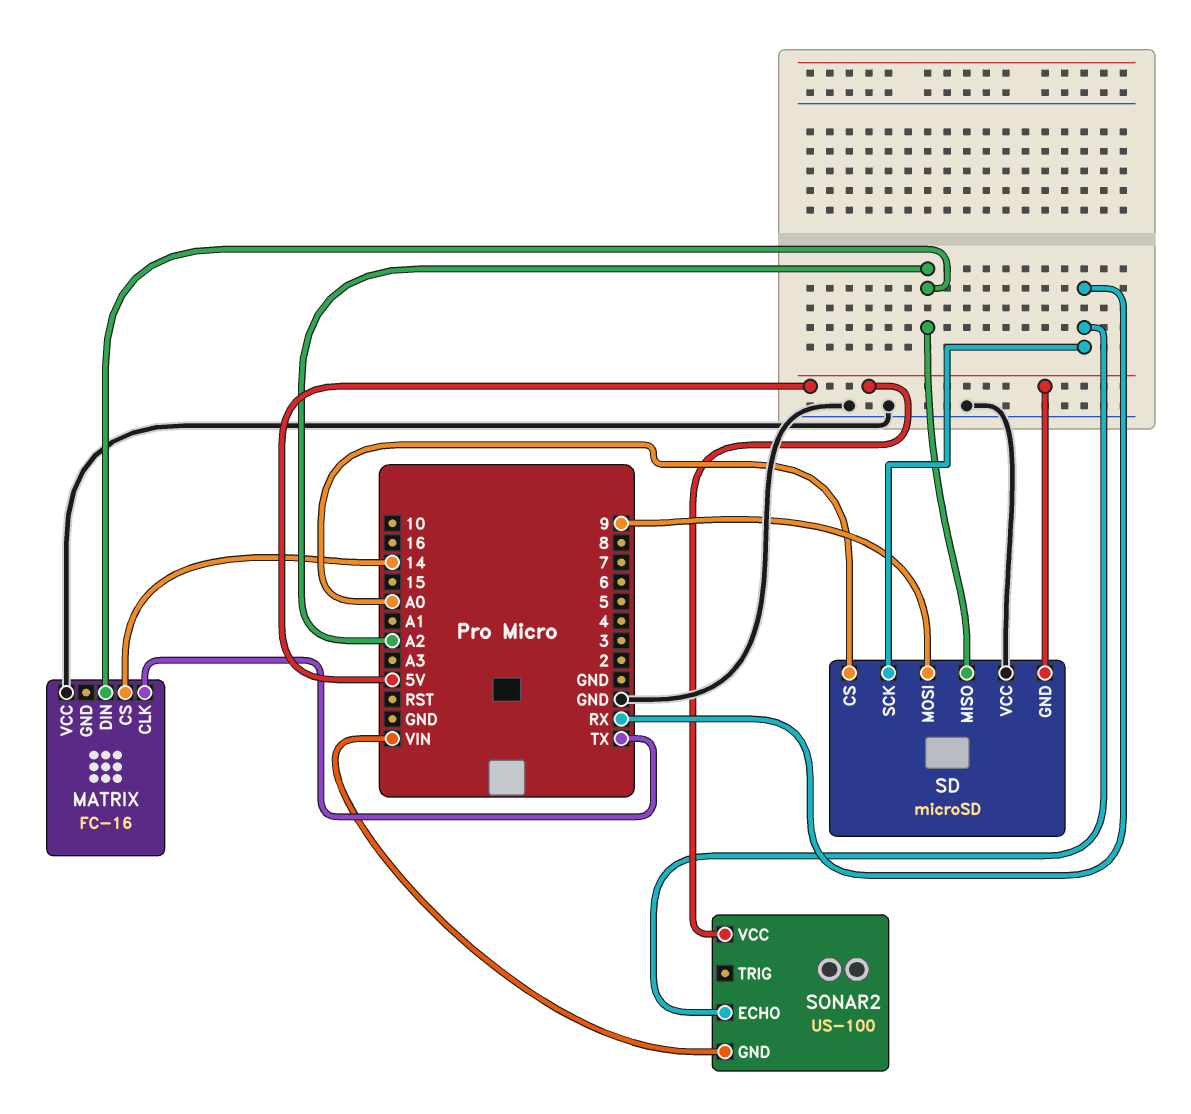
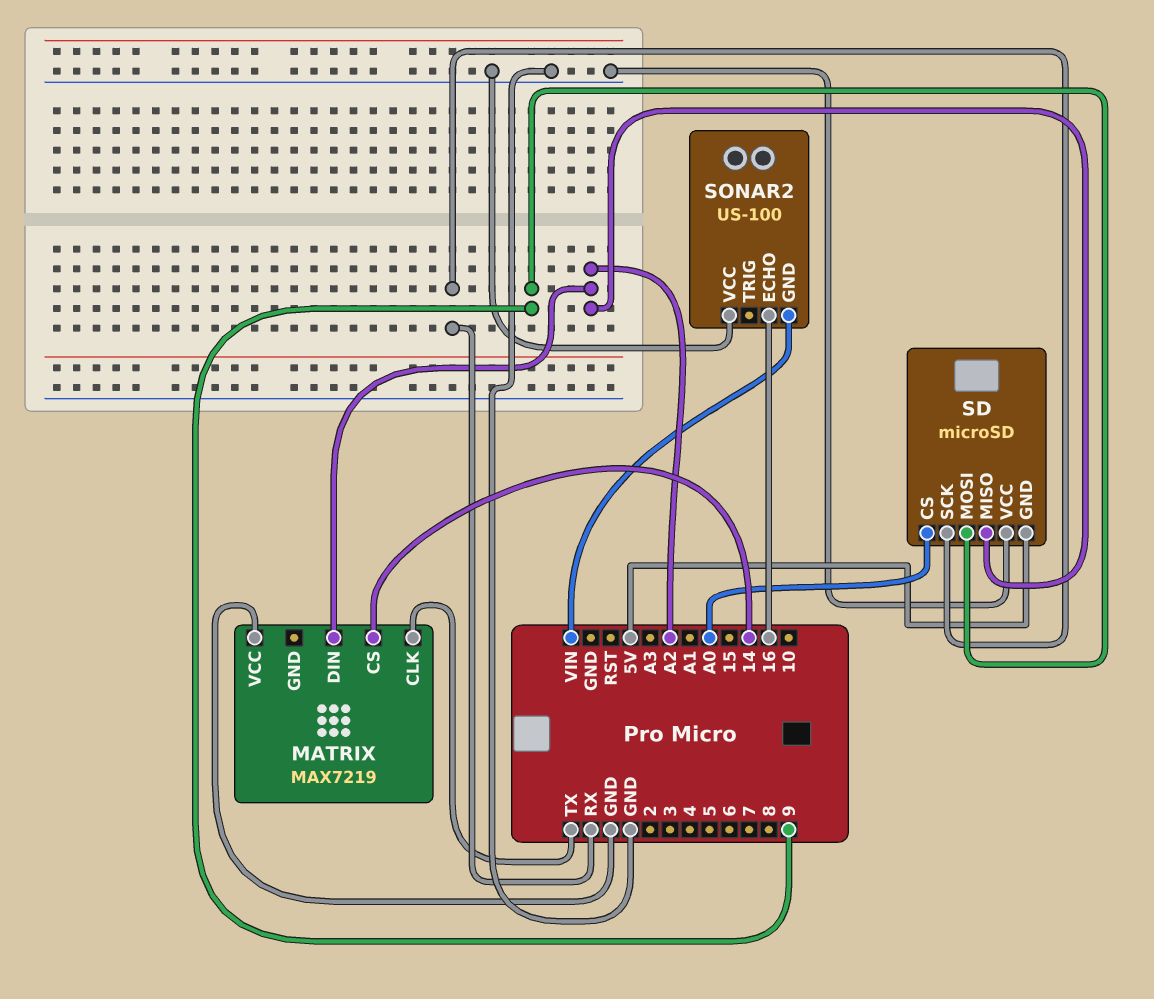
MATRIX: FC-16 -> MAX7219
SONAR2 pin ECHO: RX -> 16
SONAR2 pin VCC: 5V -> GND

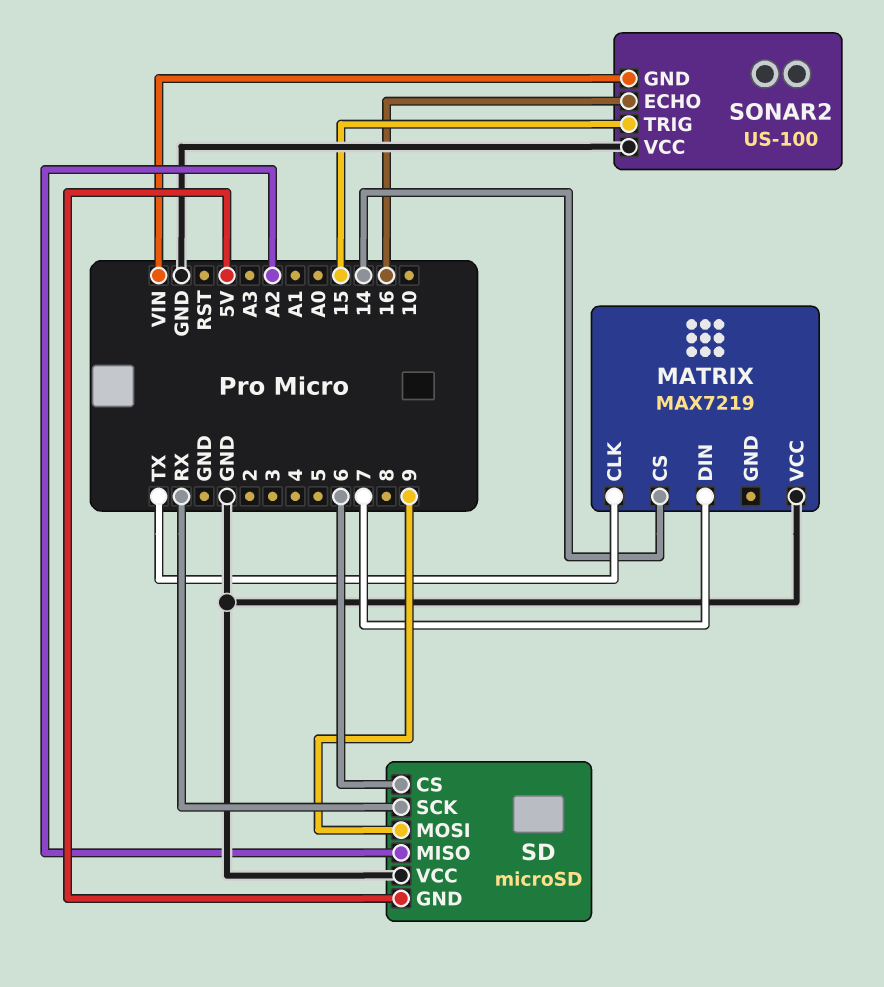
MATRIX pin DIN: A2 -> 7
SD pin CS: A0 -> 6
SONAR2 pin TRIG: none -> 15

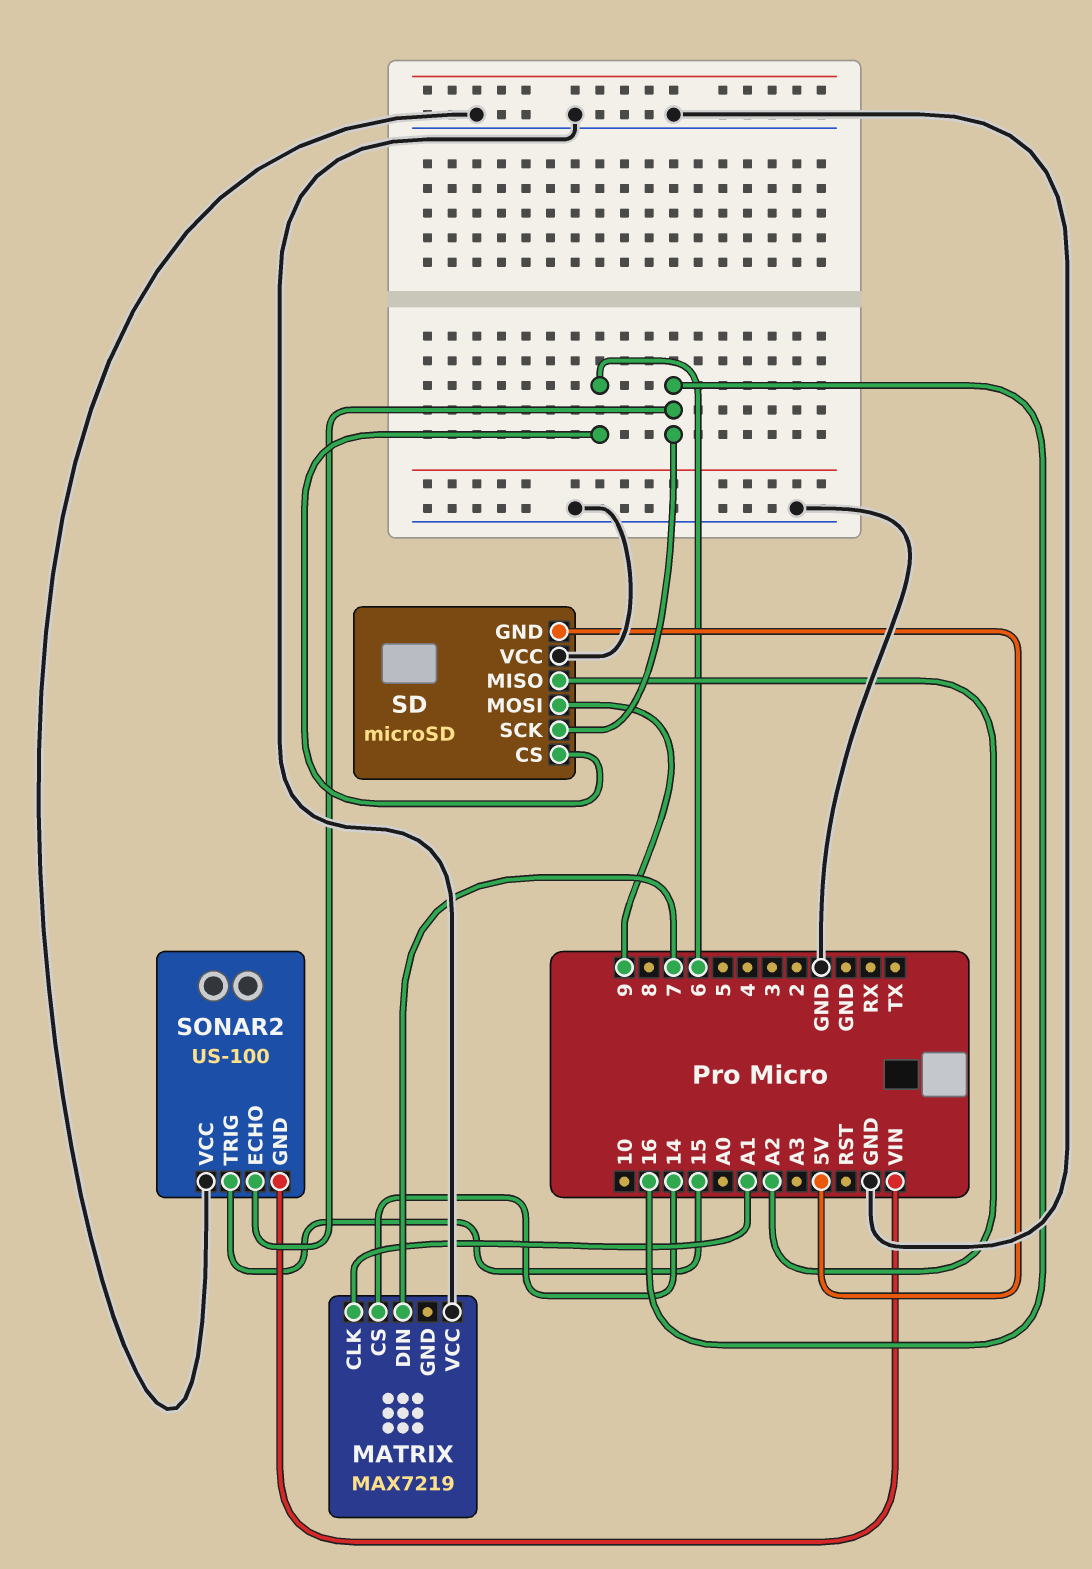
MATRIX pin CLK: TX -> A1
SD pin SCK: RX -> 16

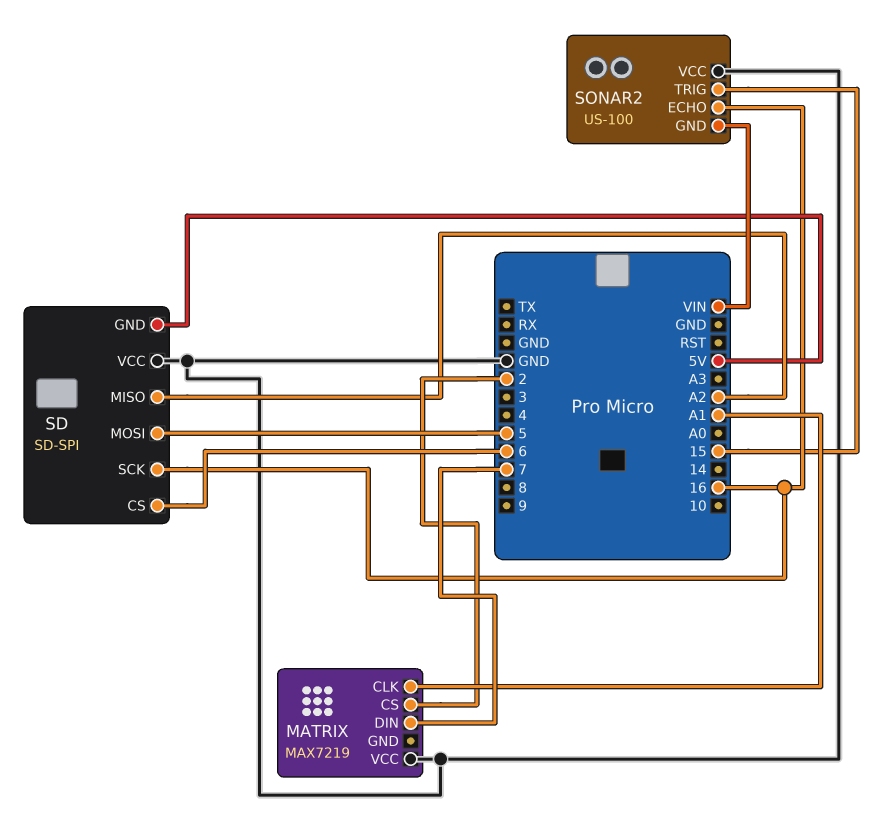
MATRIX pin CS: 14 -> 2
SD: microSD -> SD-SPI
SD pin MOSI: 9 -> 5

